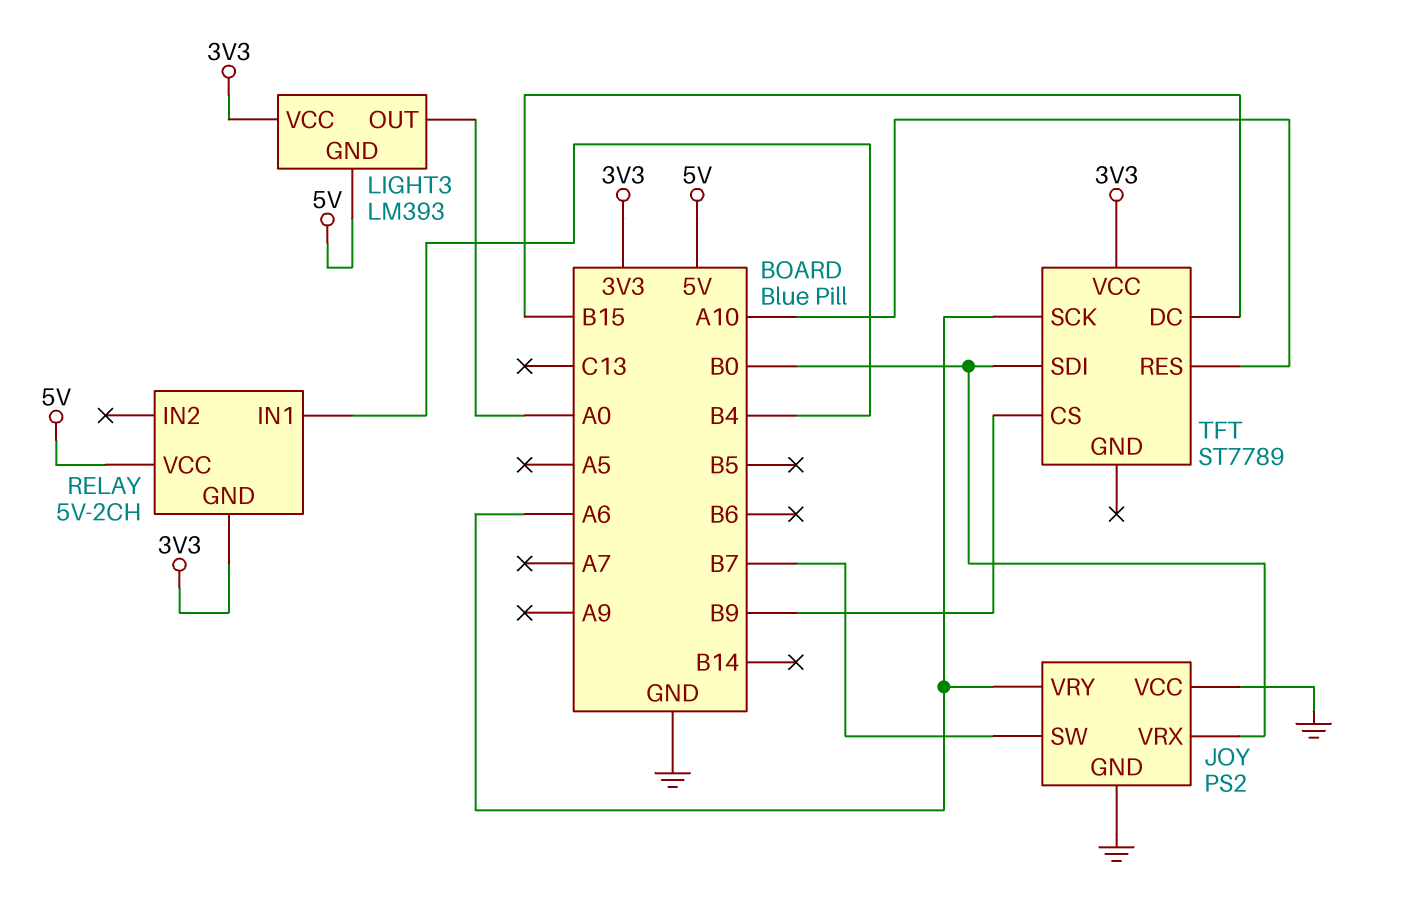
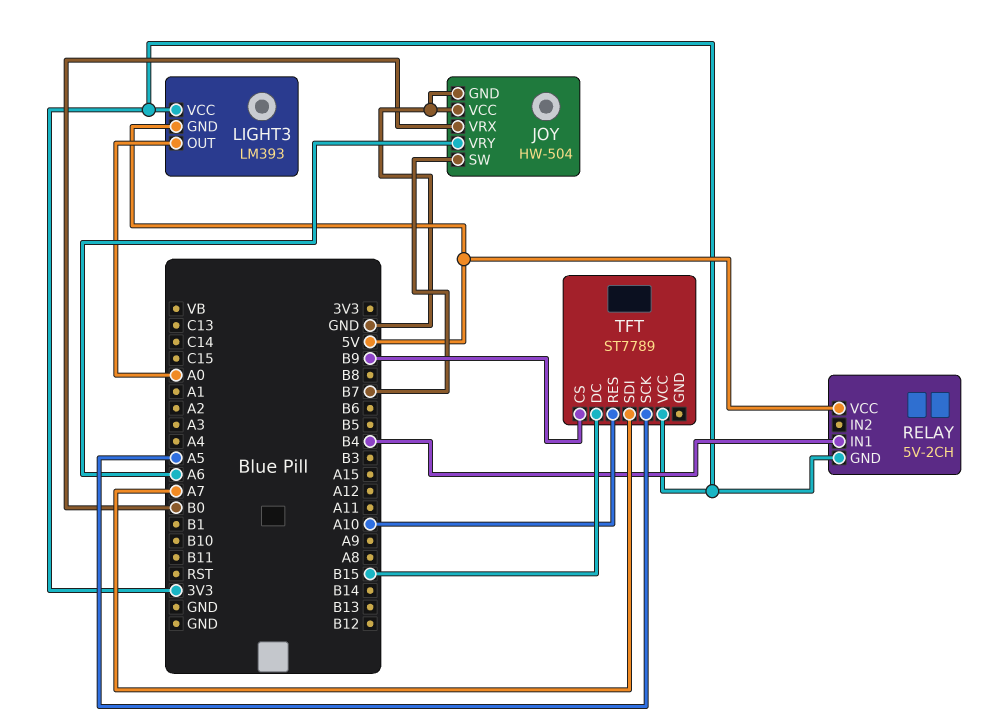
JOY: PS2 -> HW-504
TFT pin SCK: A6 -> A5
TFT pin SDI: B0 -> A7

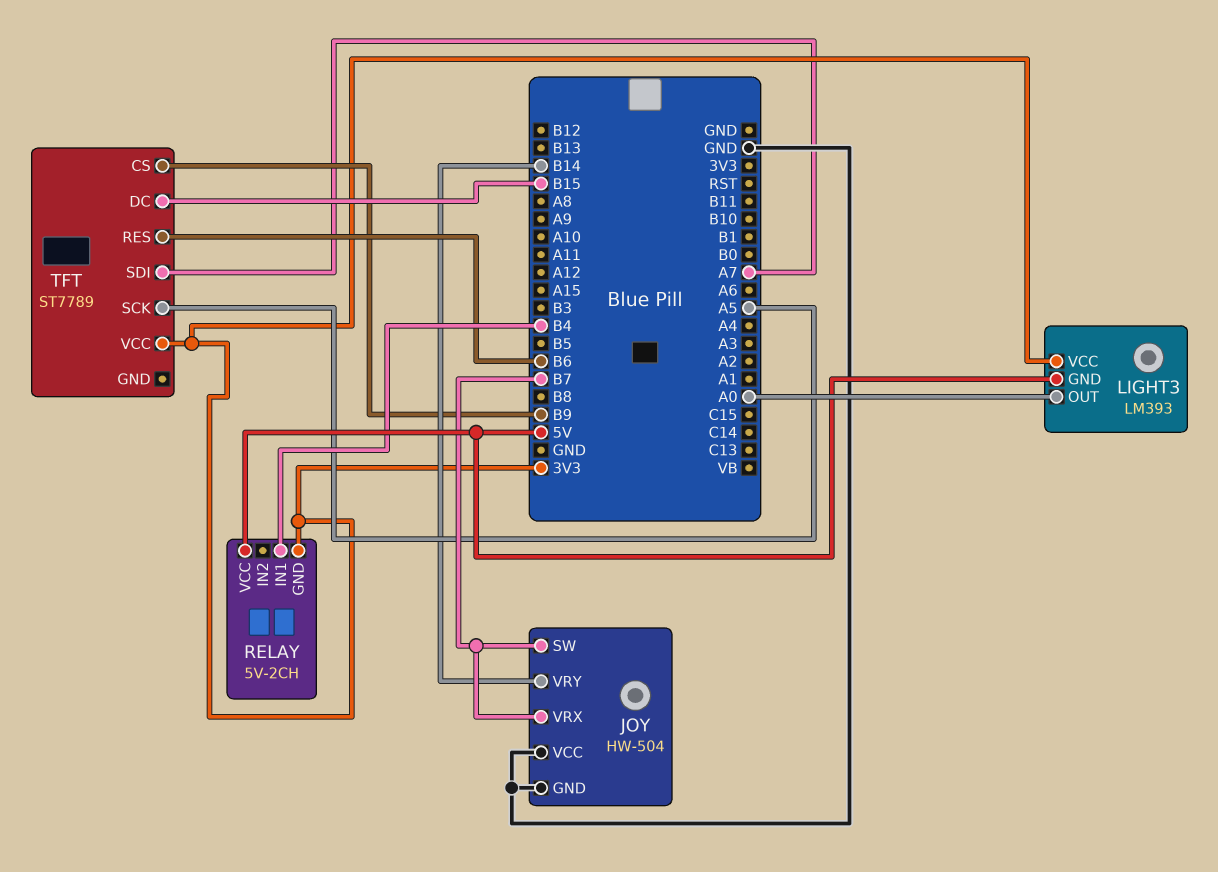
JOY pin VRX: B0 -> B7
JOY pin VRY: A6 -> B14
TFT pin RES: A10 -> B6

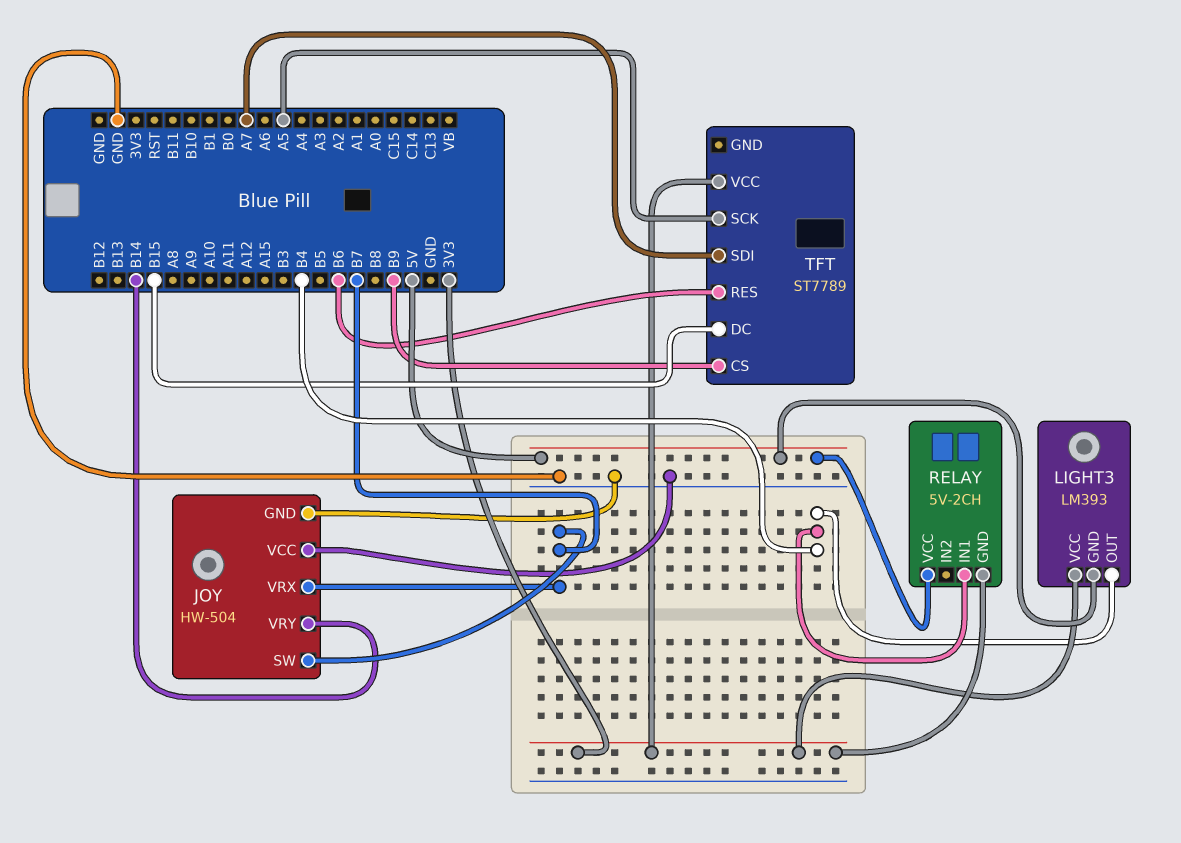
LIGHT3 pin OUT: A0 -> B4

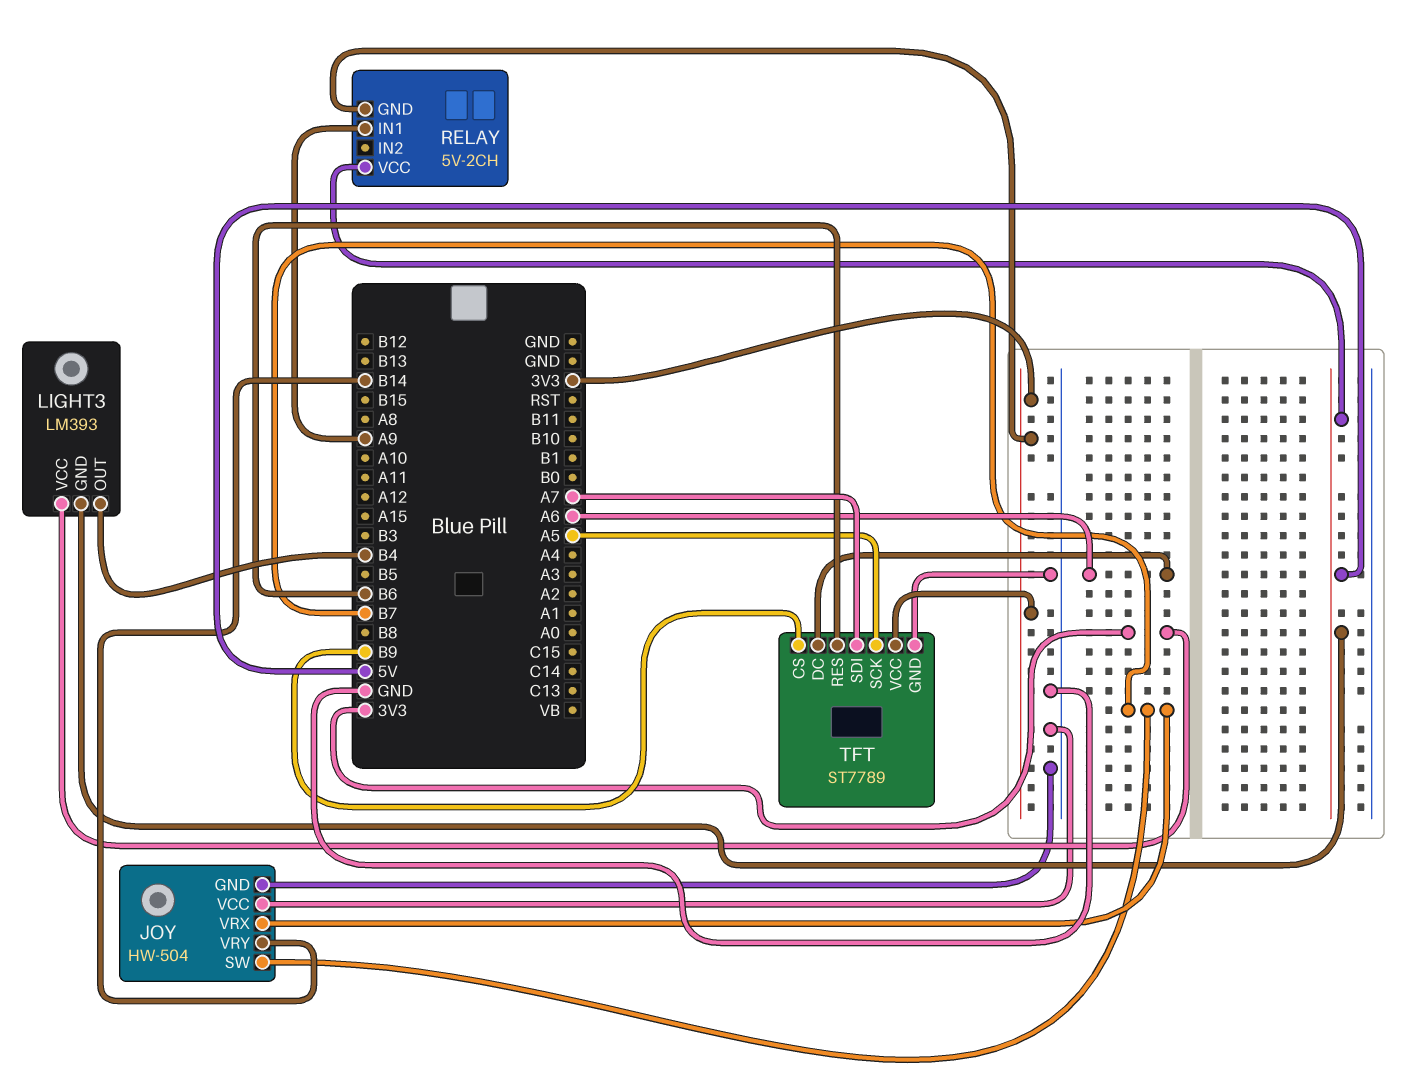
RELAY pin IN1: B4 -> A9
TFT pin DC: B15 -> A6
TFT pin GND: none -> GND

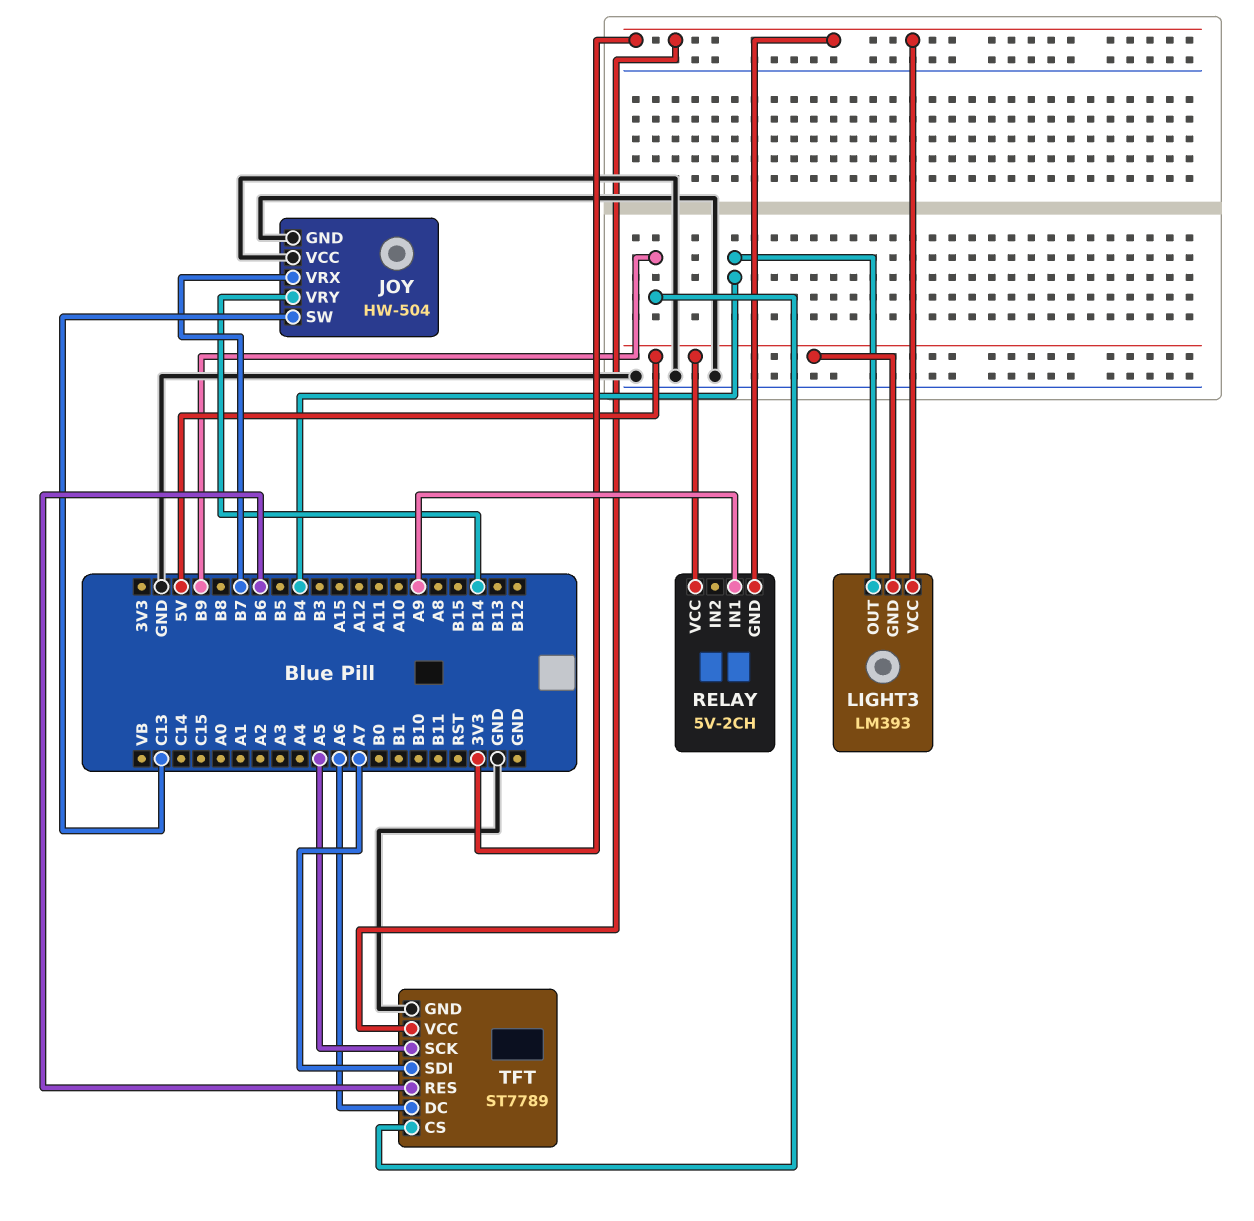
JOY pin SW: B7 -> C13

